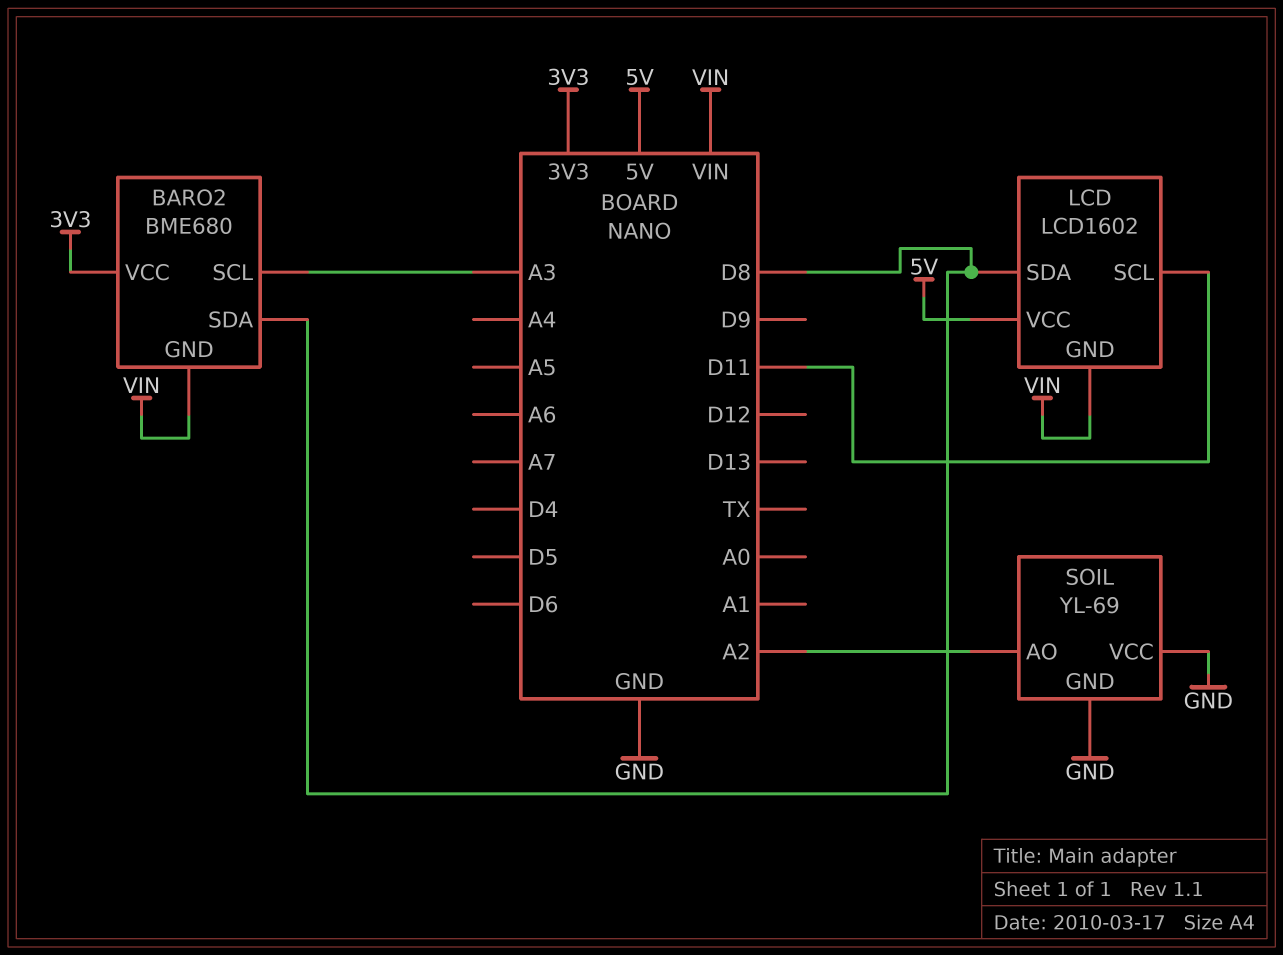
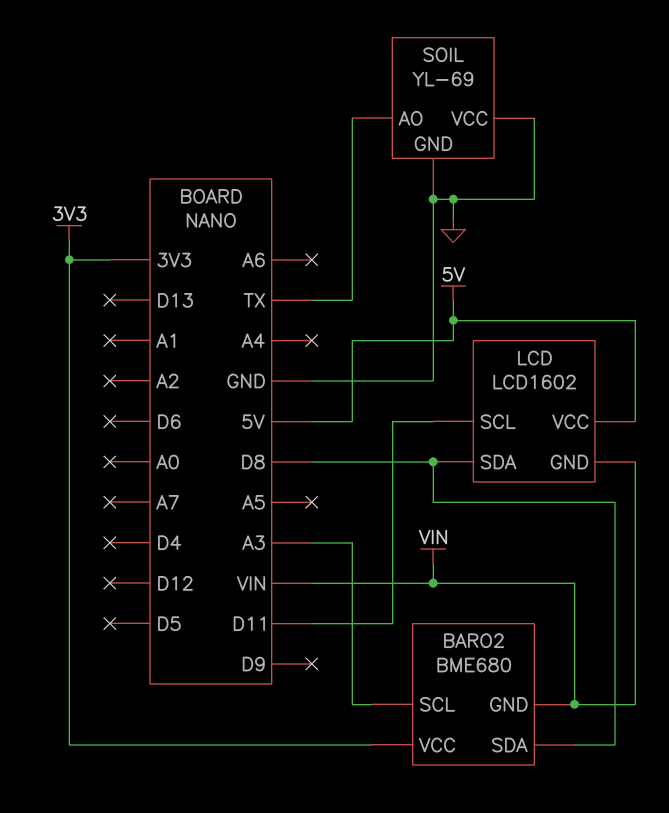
SOIL pin AO: A2 -> TX

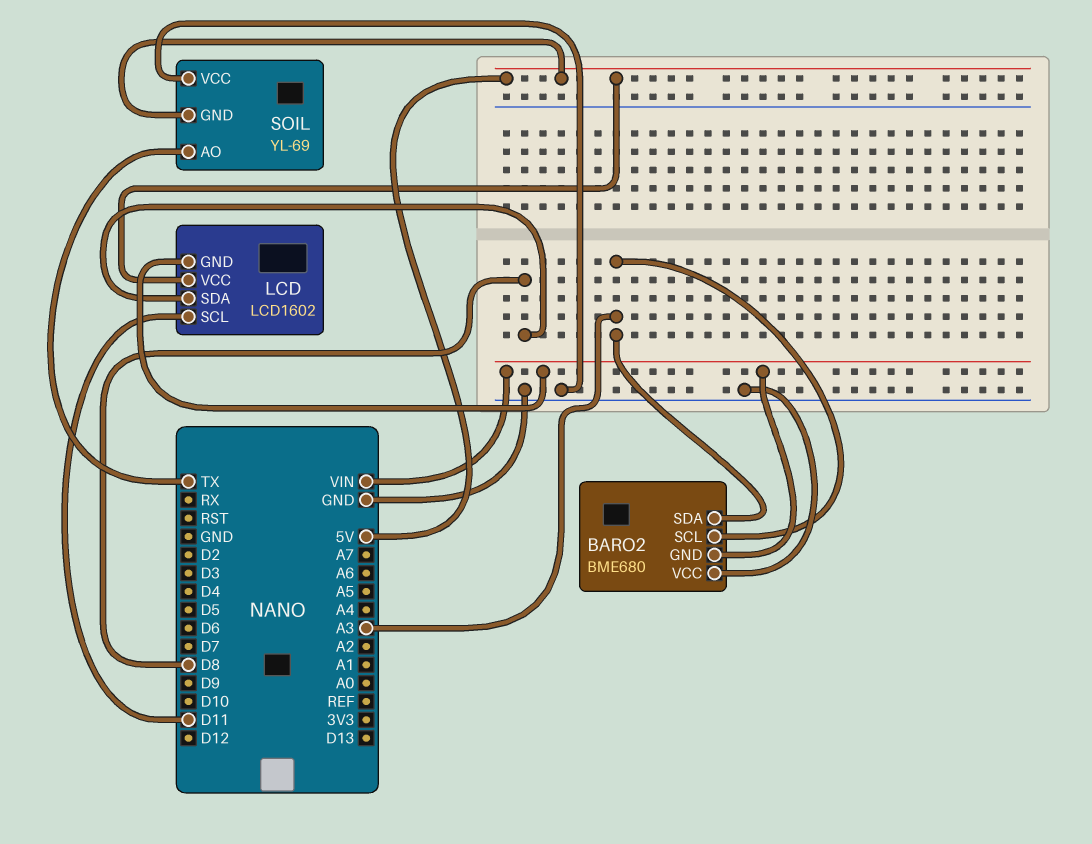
BARO2 pin SDA: D8 -> A3
BARO2 pin VCC: 3V3 -> GND
SOIL pin GND: GND -> 5V

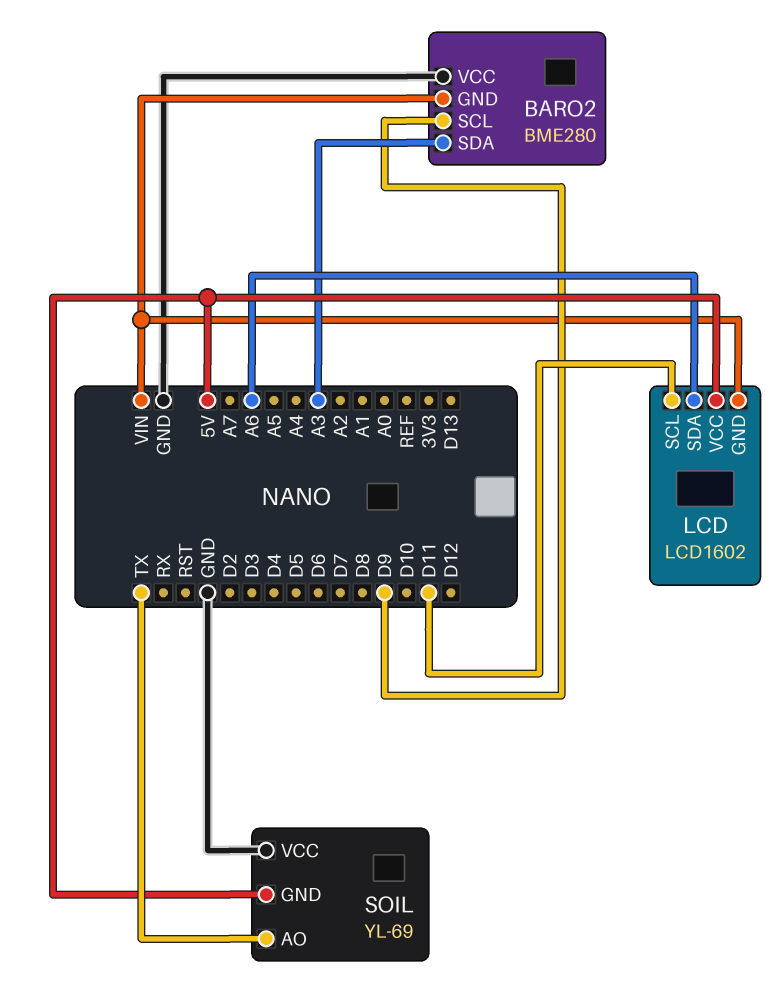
BARO2: BME680 -> BME280
BARO2 pin SCL: A3 -> D9
LCD pin SDA: D8 -> A6

